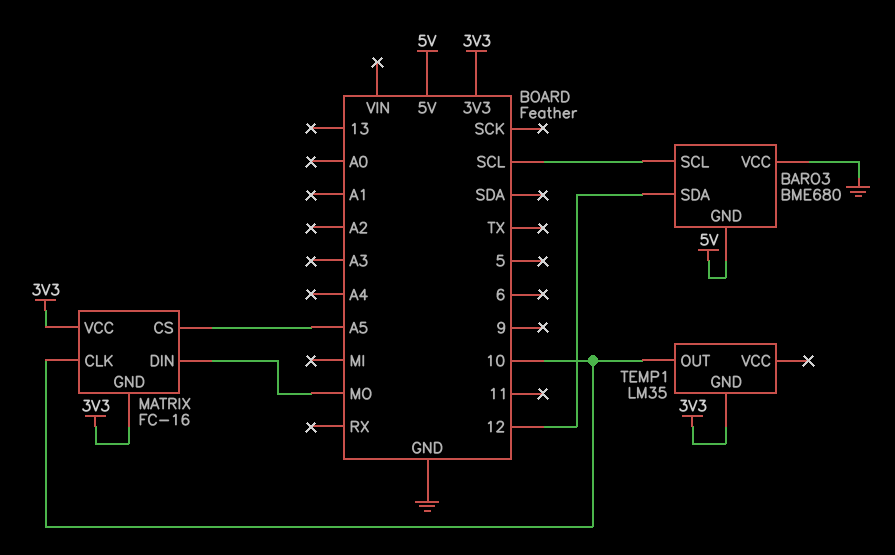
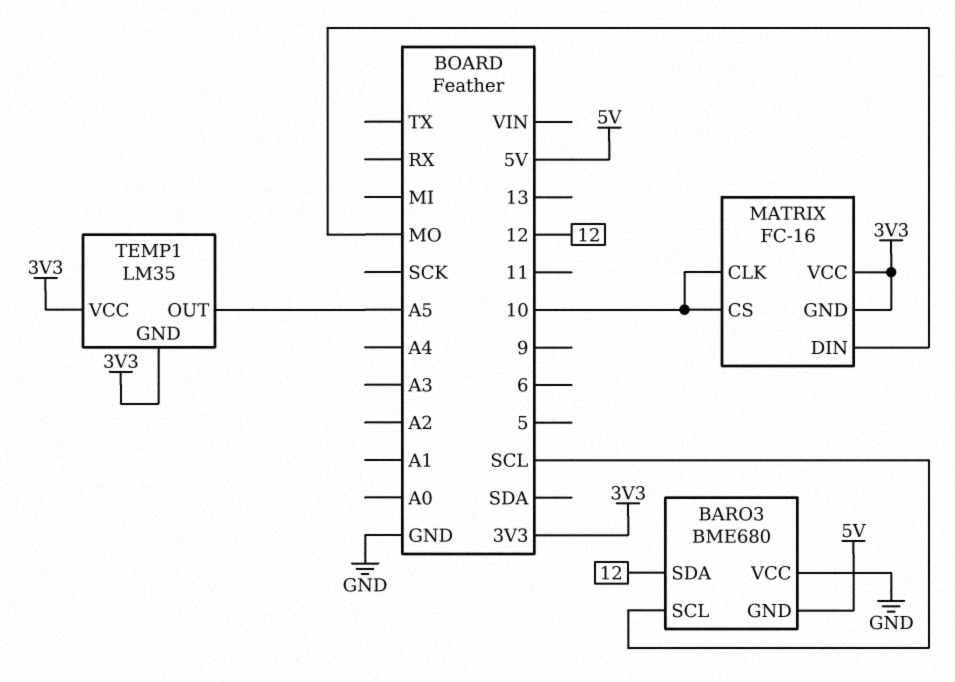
MATRIX pin CS: A5 -> 10
TEMP1 pin OUT: 10 -> A5
TEMP1 pin VCC: none -> 3V3

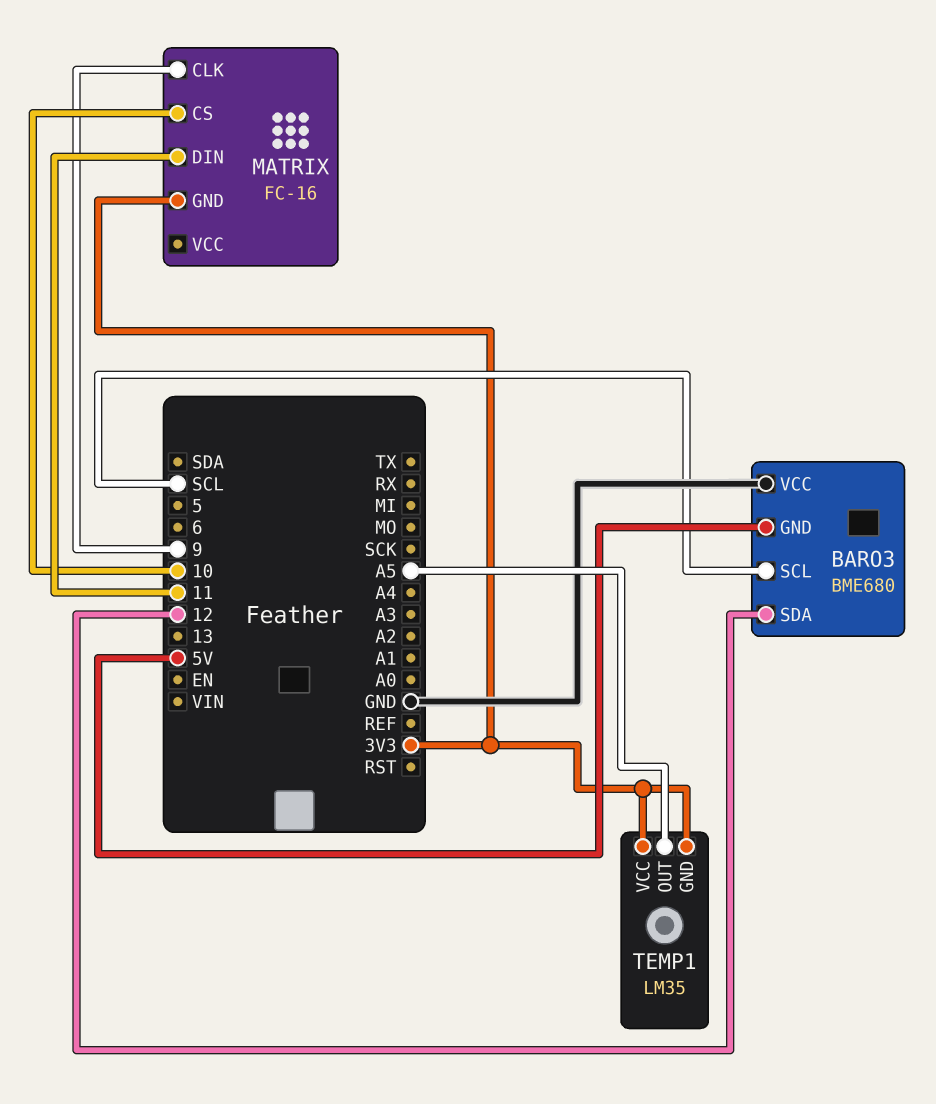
MATRIX pin CLK: 10 -> 9
MATRIX pin DIN: MO -> 11
MATRIX pin VCC: 3V3 -> none

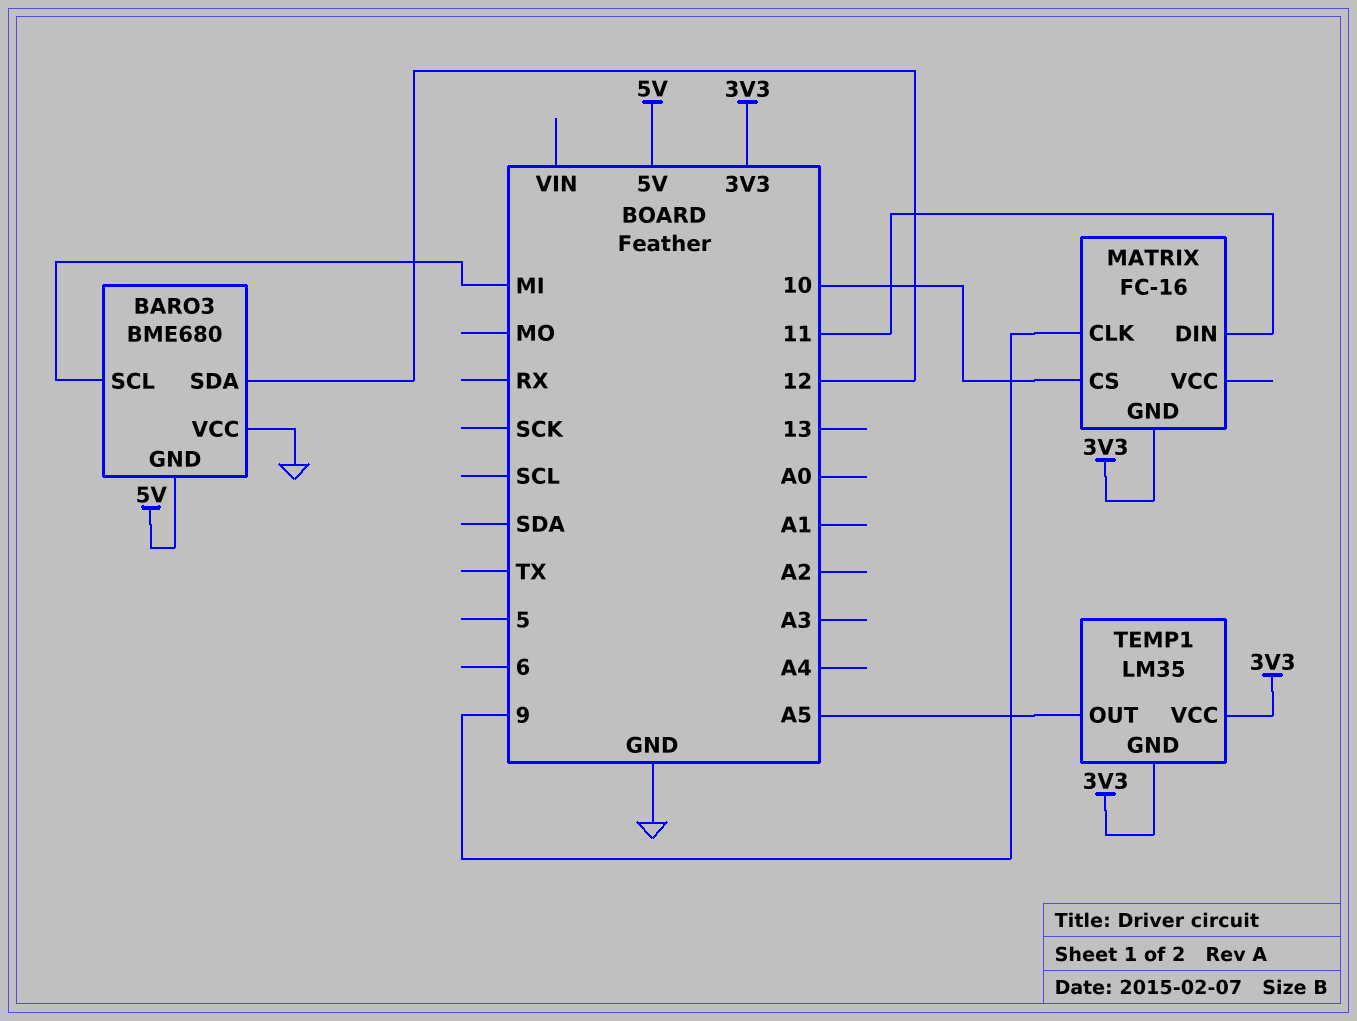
BARO3 pin SCL: SCL -> MI

